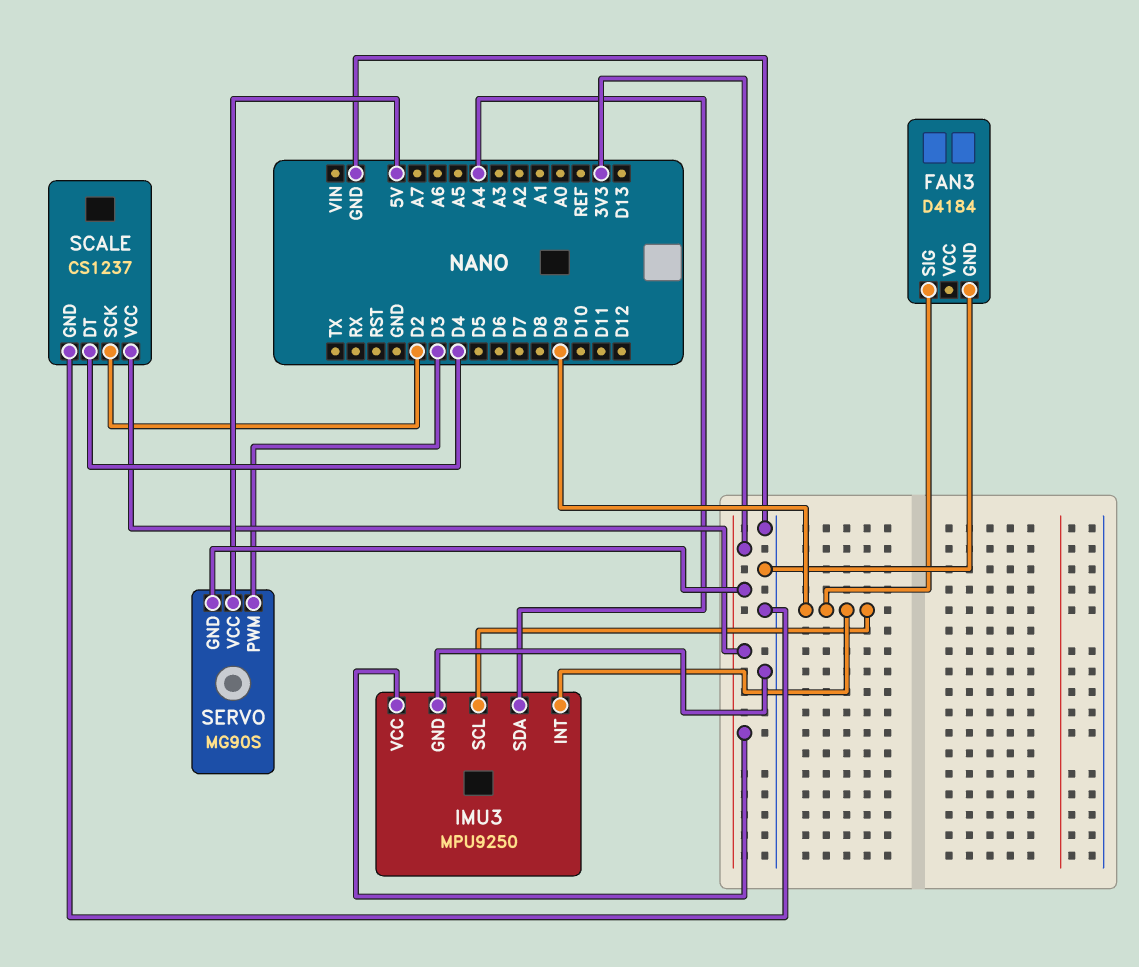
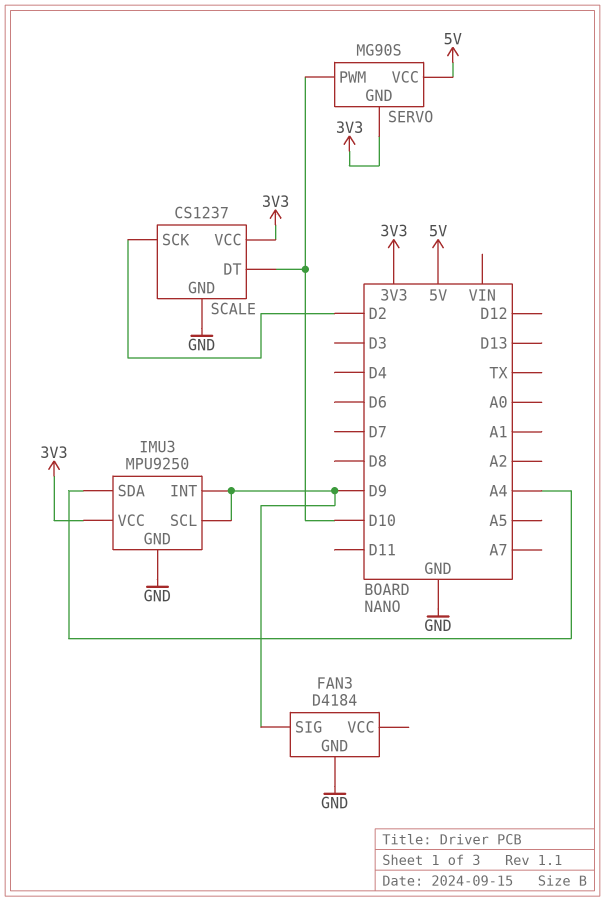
SCALE pin DT: D4 -> D10
SERVO pin PWM: D3 -> D10

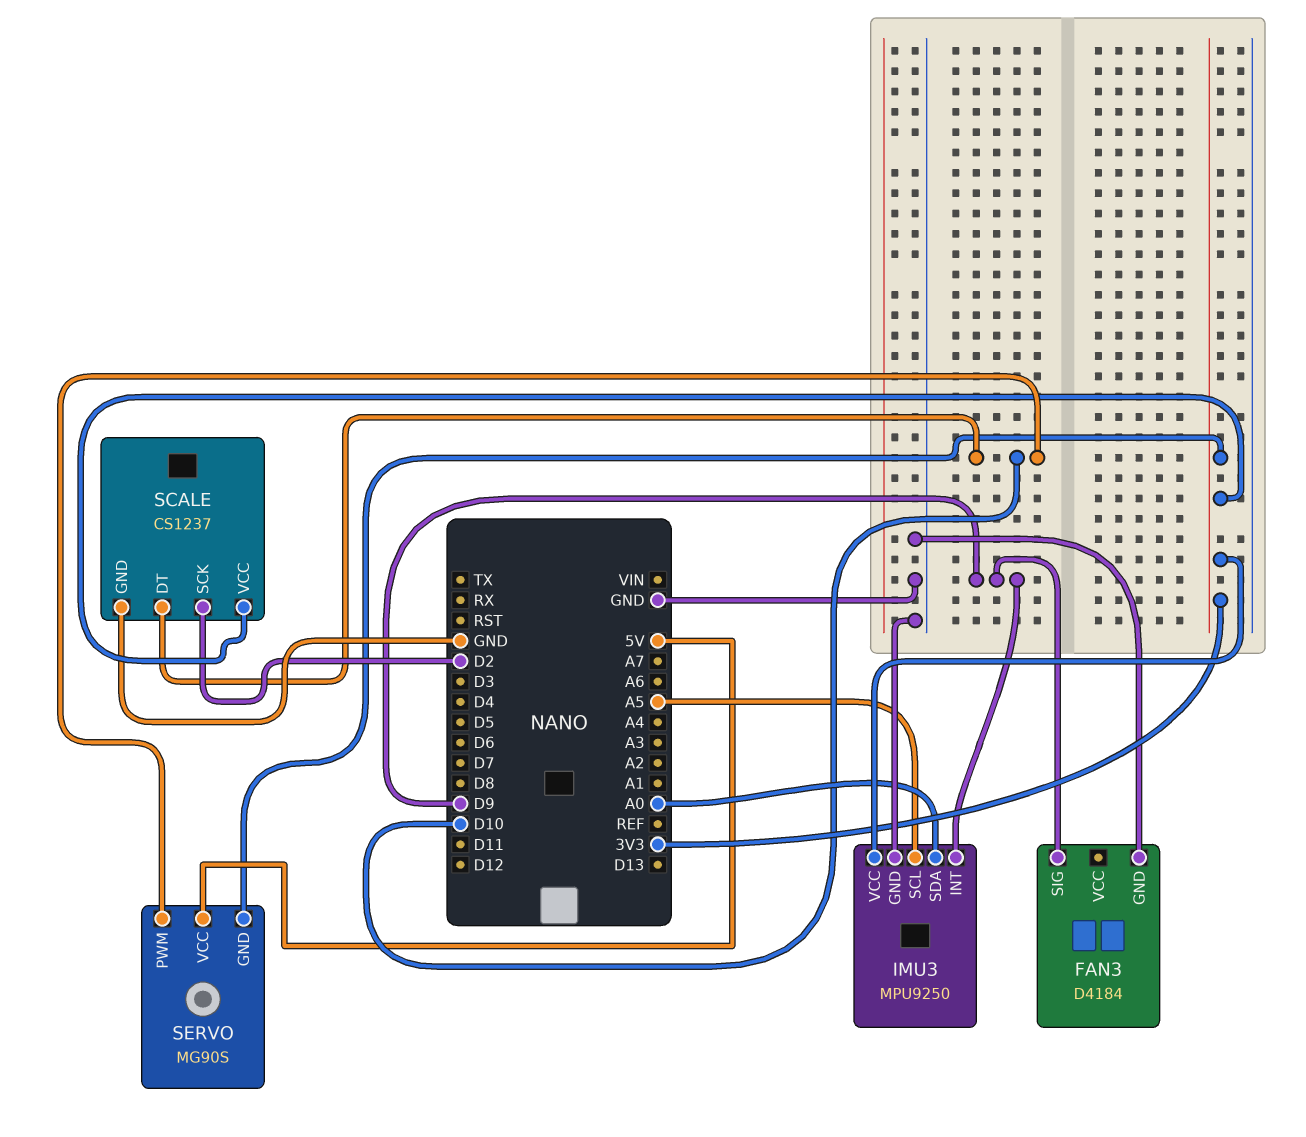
IMU3 pin SCL: D9 -> A5
IMU3 pin SDA: A4 -> A0

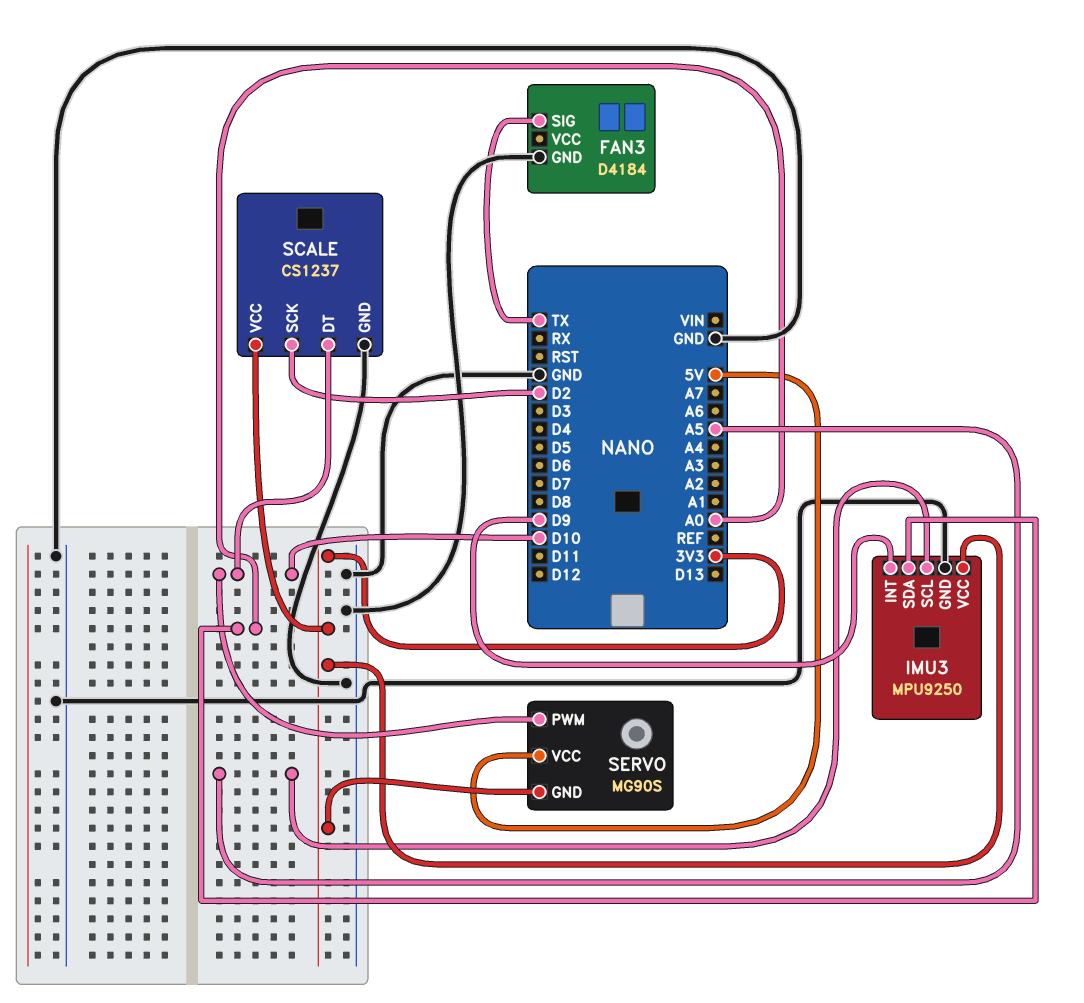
FAN3 pin SIG: D9 -> TX

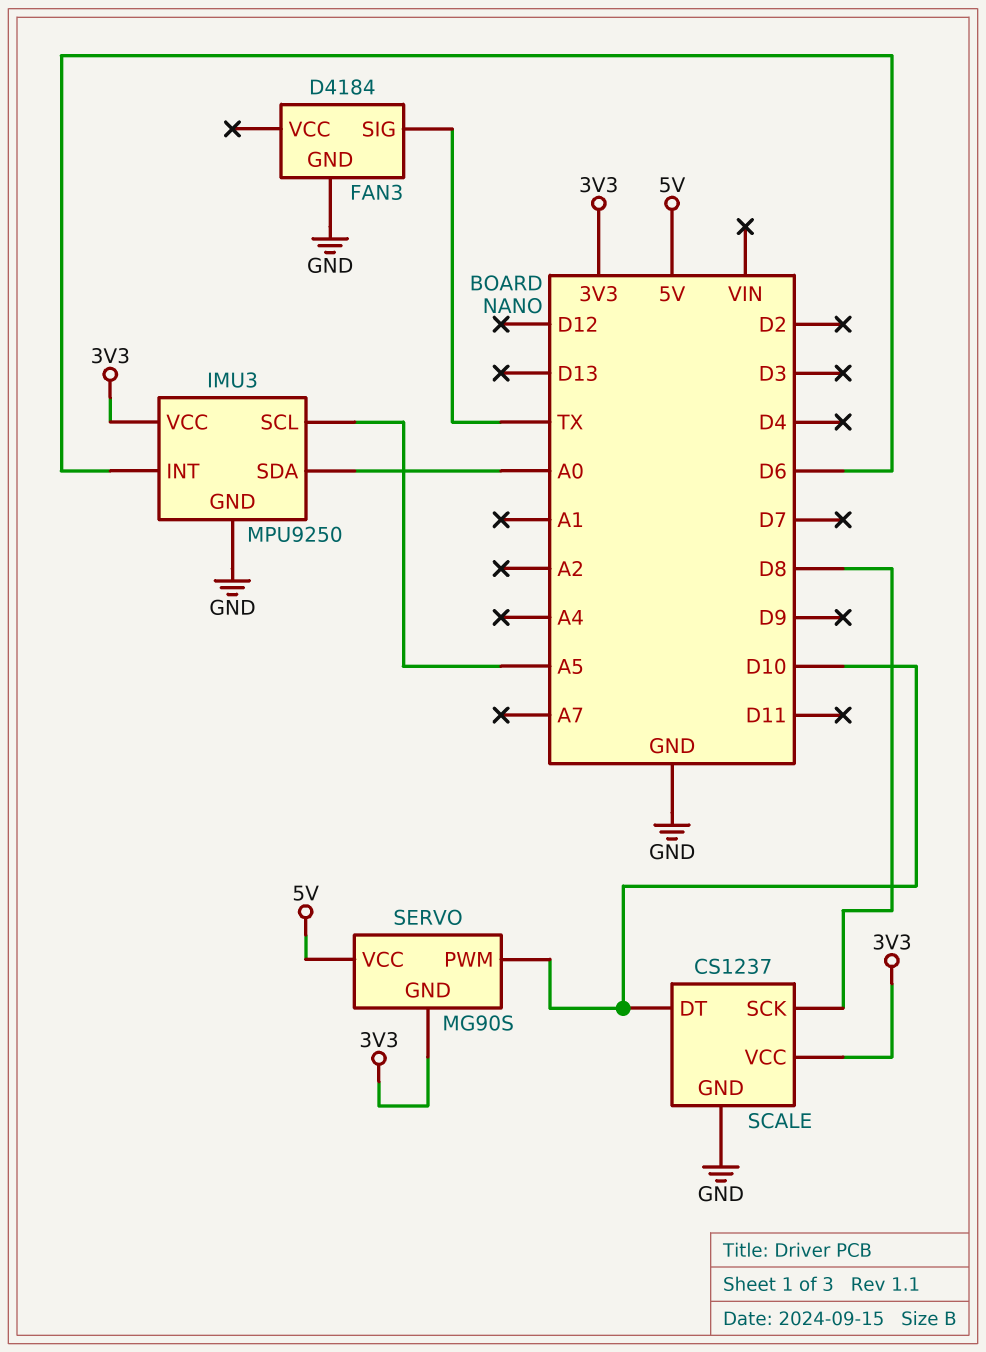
IMU3 pin INT: D9 -> D6
SCALE pin SCK: D2 -> D8

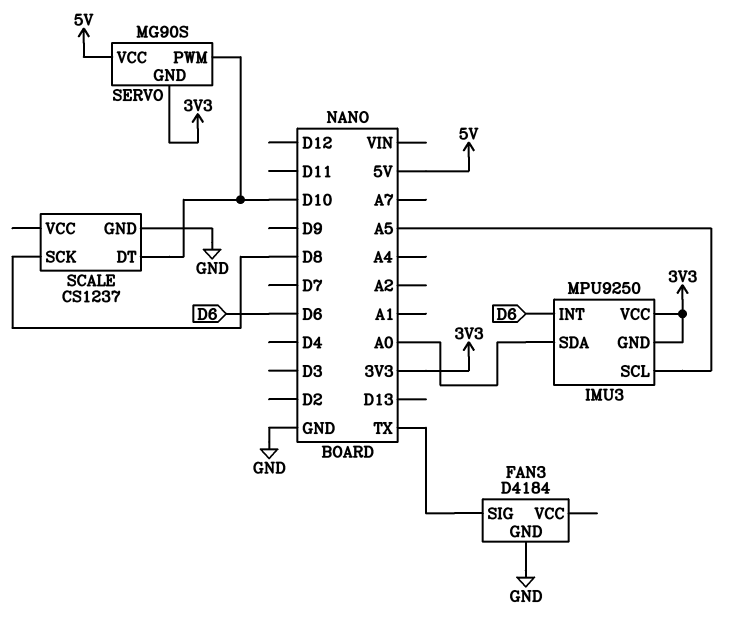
IMU3 pin GND: GND -> 3V3
SCALE pin VCC: 3V3 -> none

